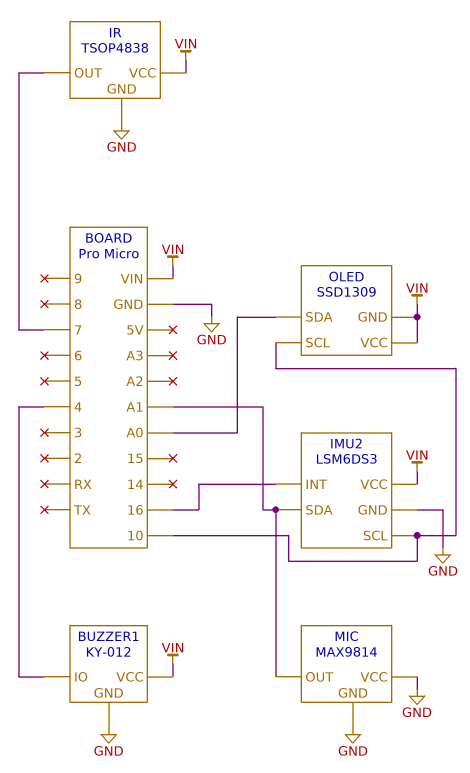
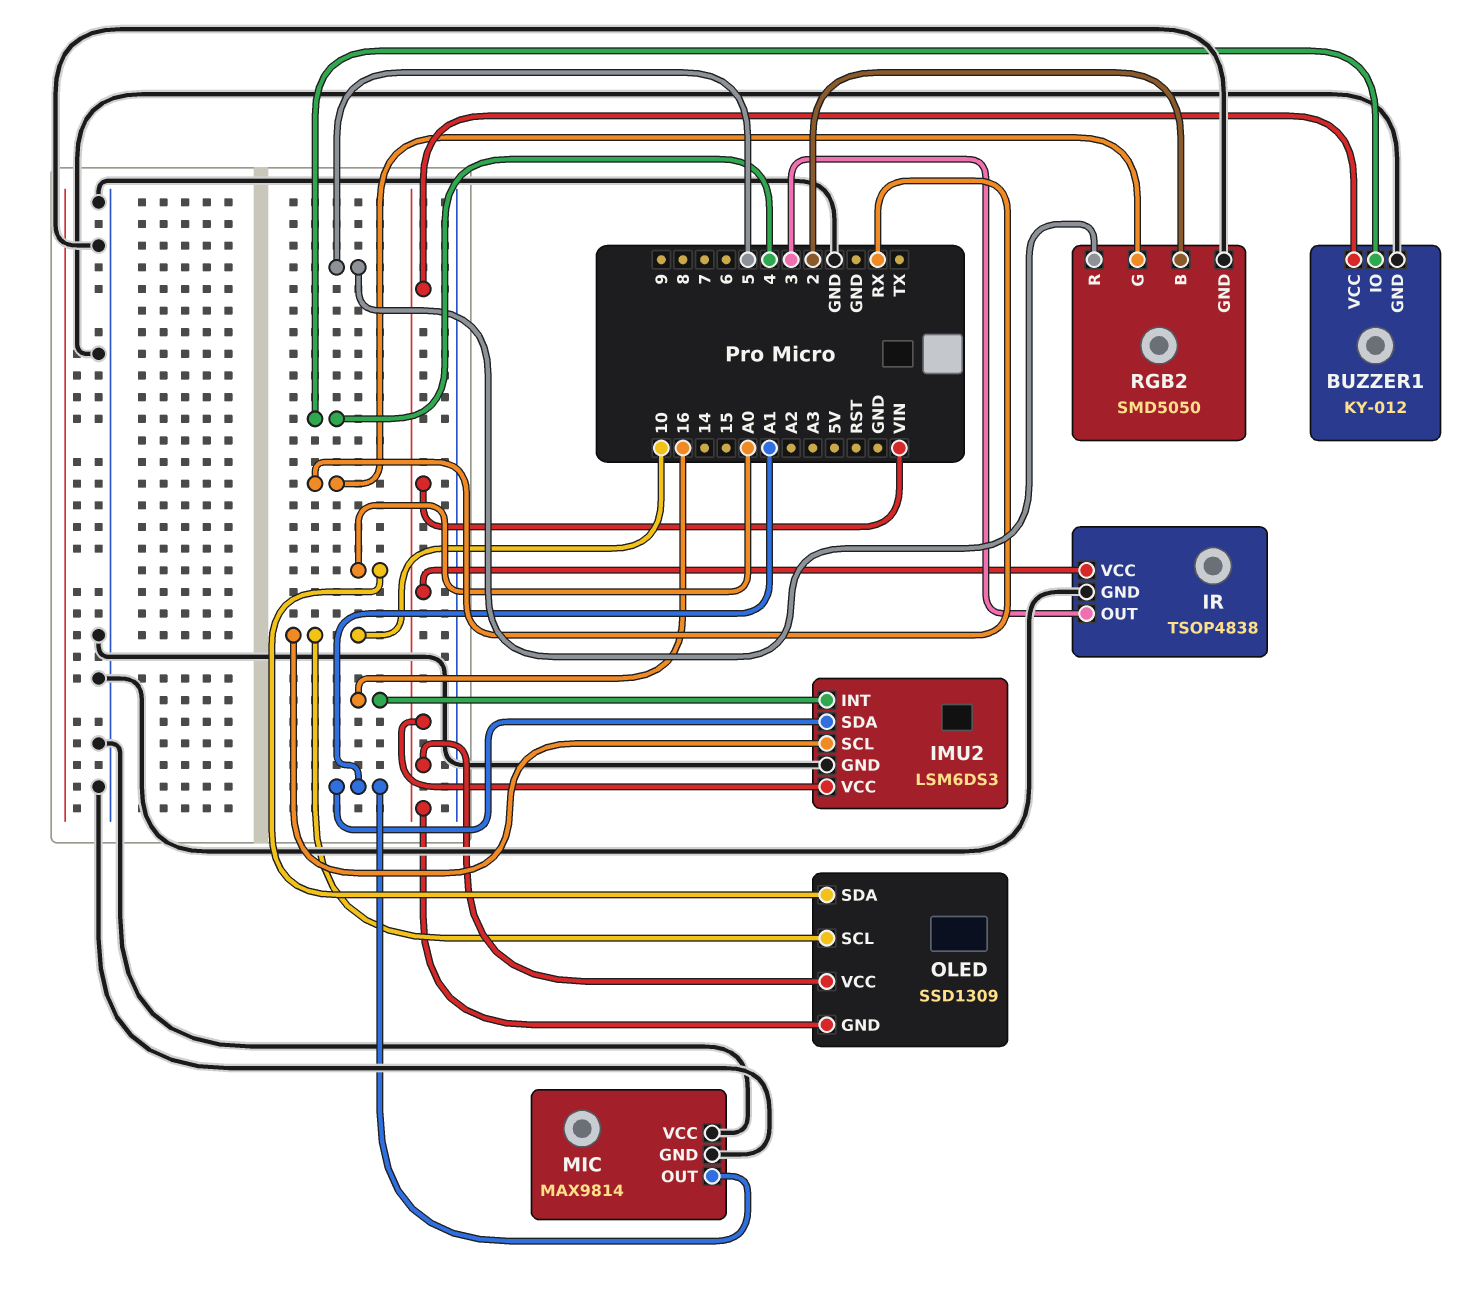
IR pin OUT: 7 -> 3
RGB2: none -> SMD5050
RGB2 pin B: none -> 2
RGB2 pin G: none -> RX
RGB2 pin GND: none -> GND
RGB2 pin R: none -> 5

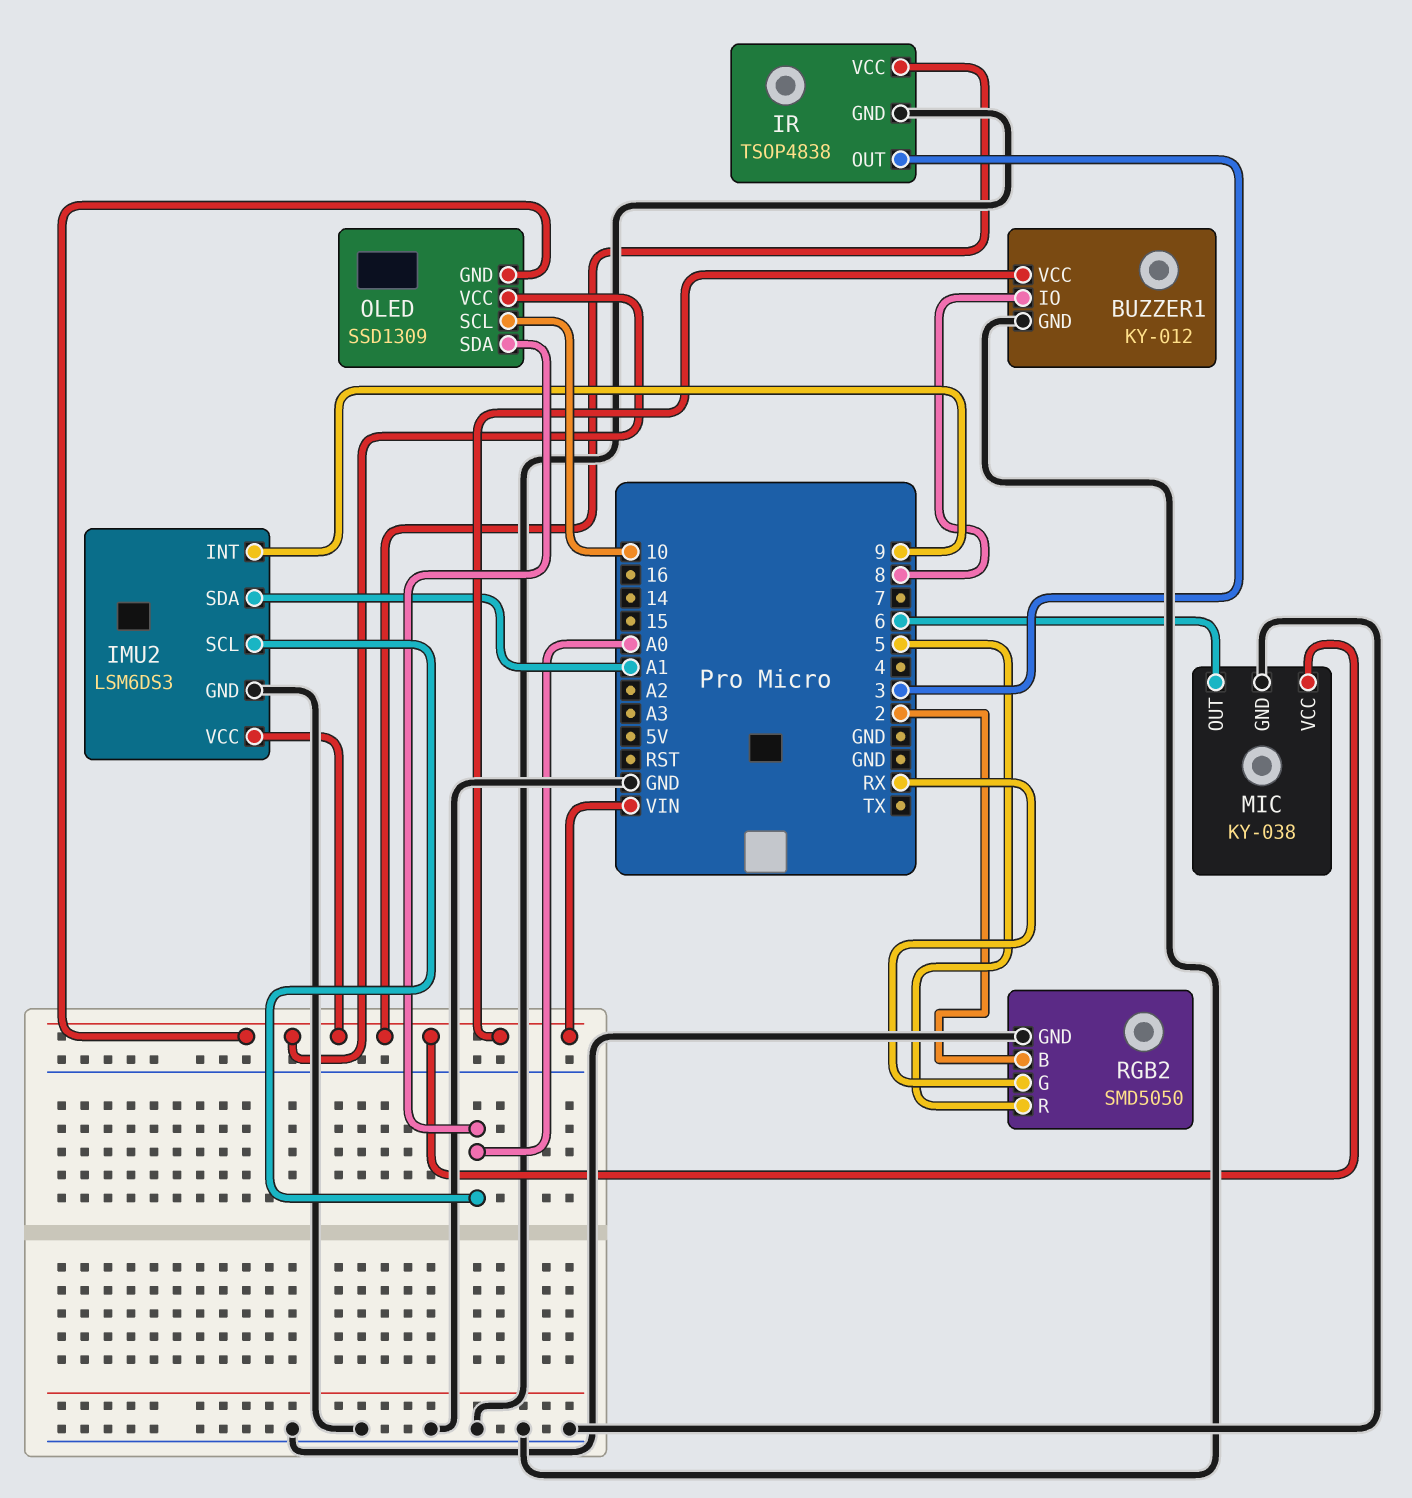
BUZZER1 pin IO: 4 -> 8
IMU2 pin INT: 16 -> 9
IMU2 pin SCL: 10 -> A0
MIC: MAX9814 -> KY-038
MIC pin OUT: A1 -> 6
MIC pin VCC: GND -> VIN

